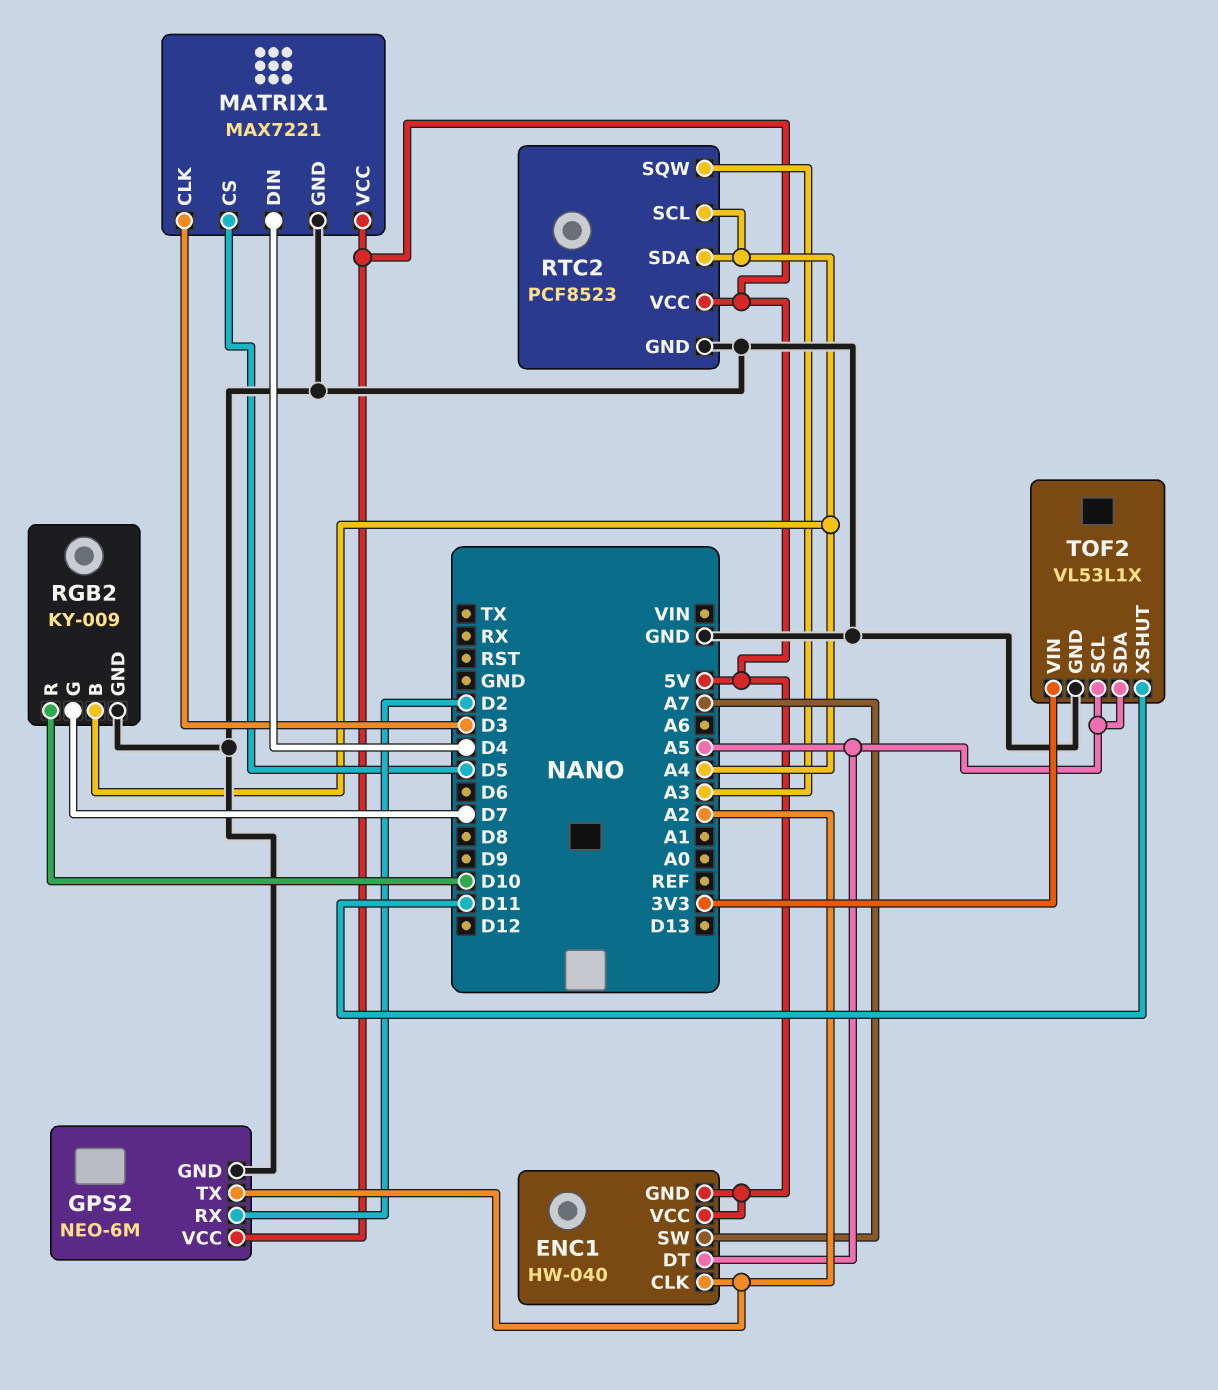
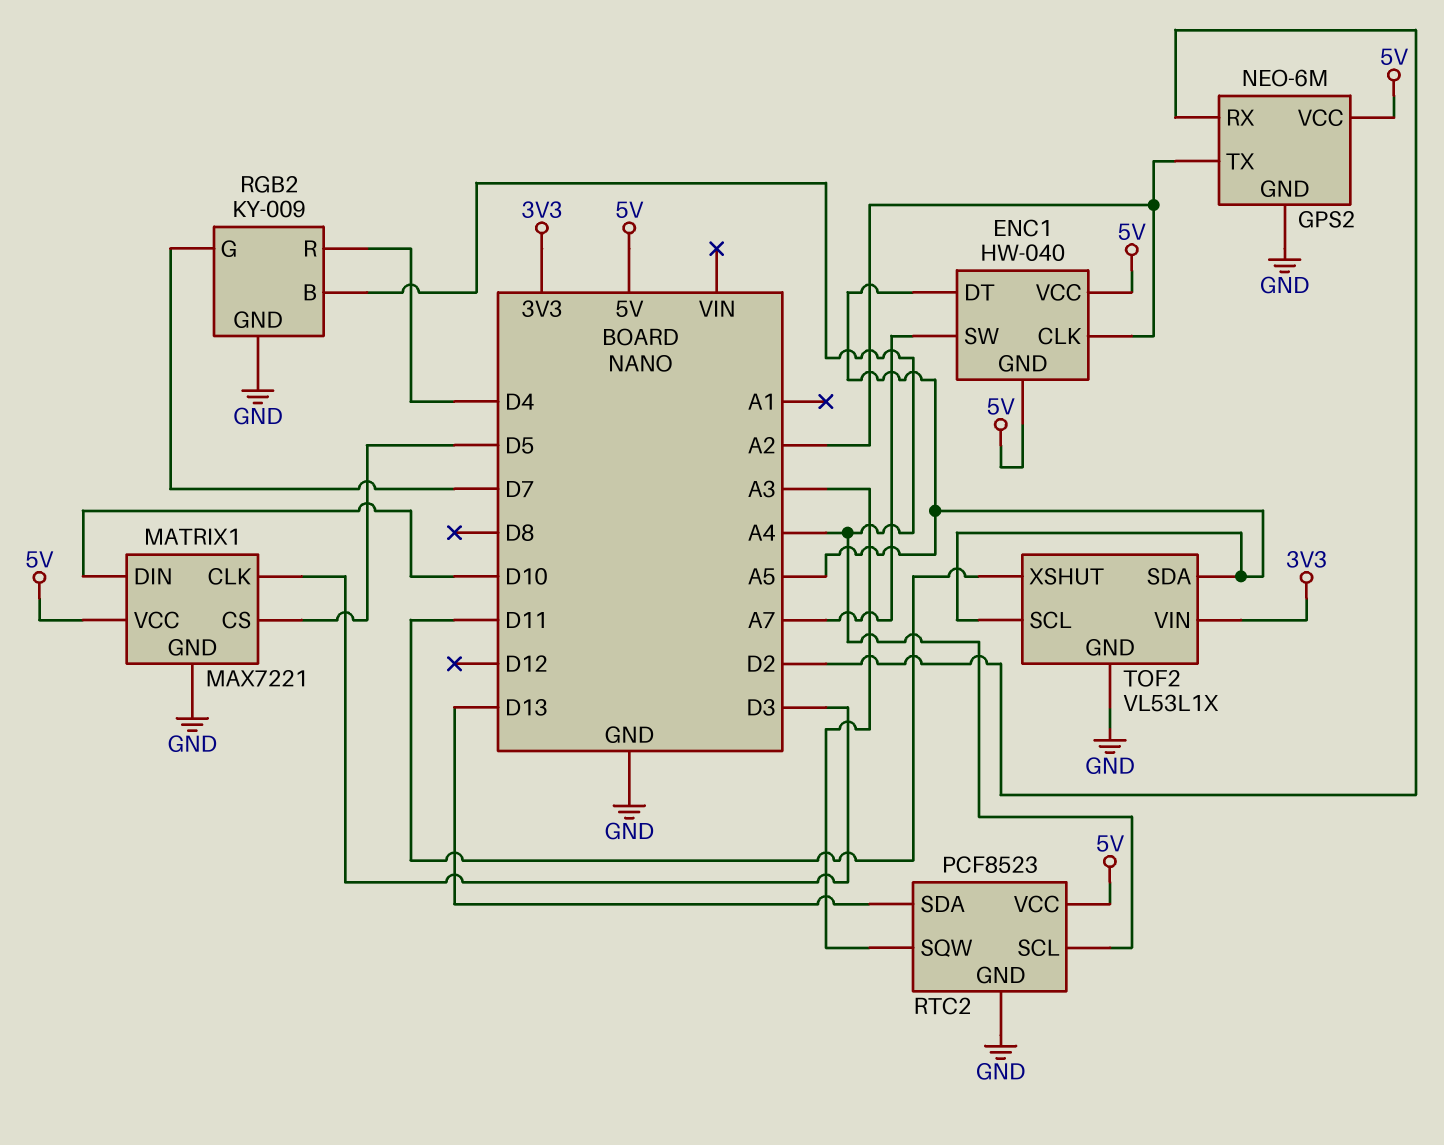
MATRIX1 pin DIN: D4 -> D10
RGB2 pin R: D10 -> D4
RTC2 pin SDA: A4 -> D13

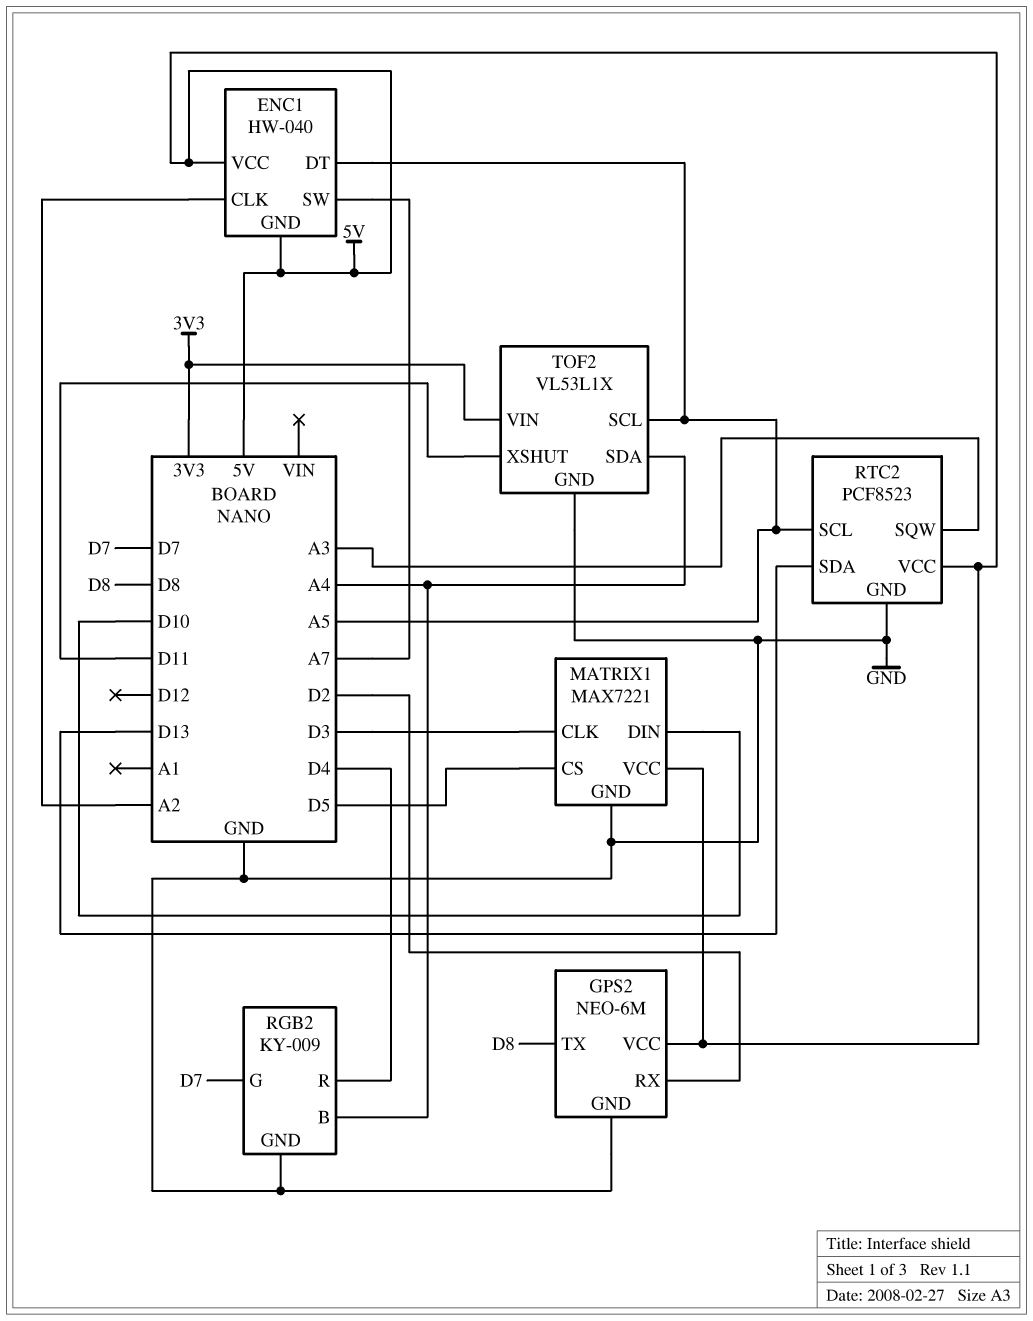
GPS2 pin TX: A2 -> D8
RTC2 pin SCL: A4 -> A5
TOF2 pin SDA: A5 -> A4

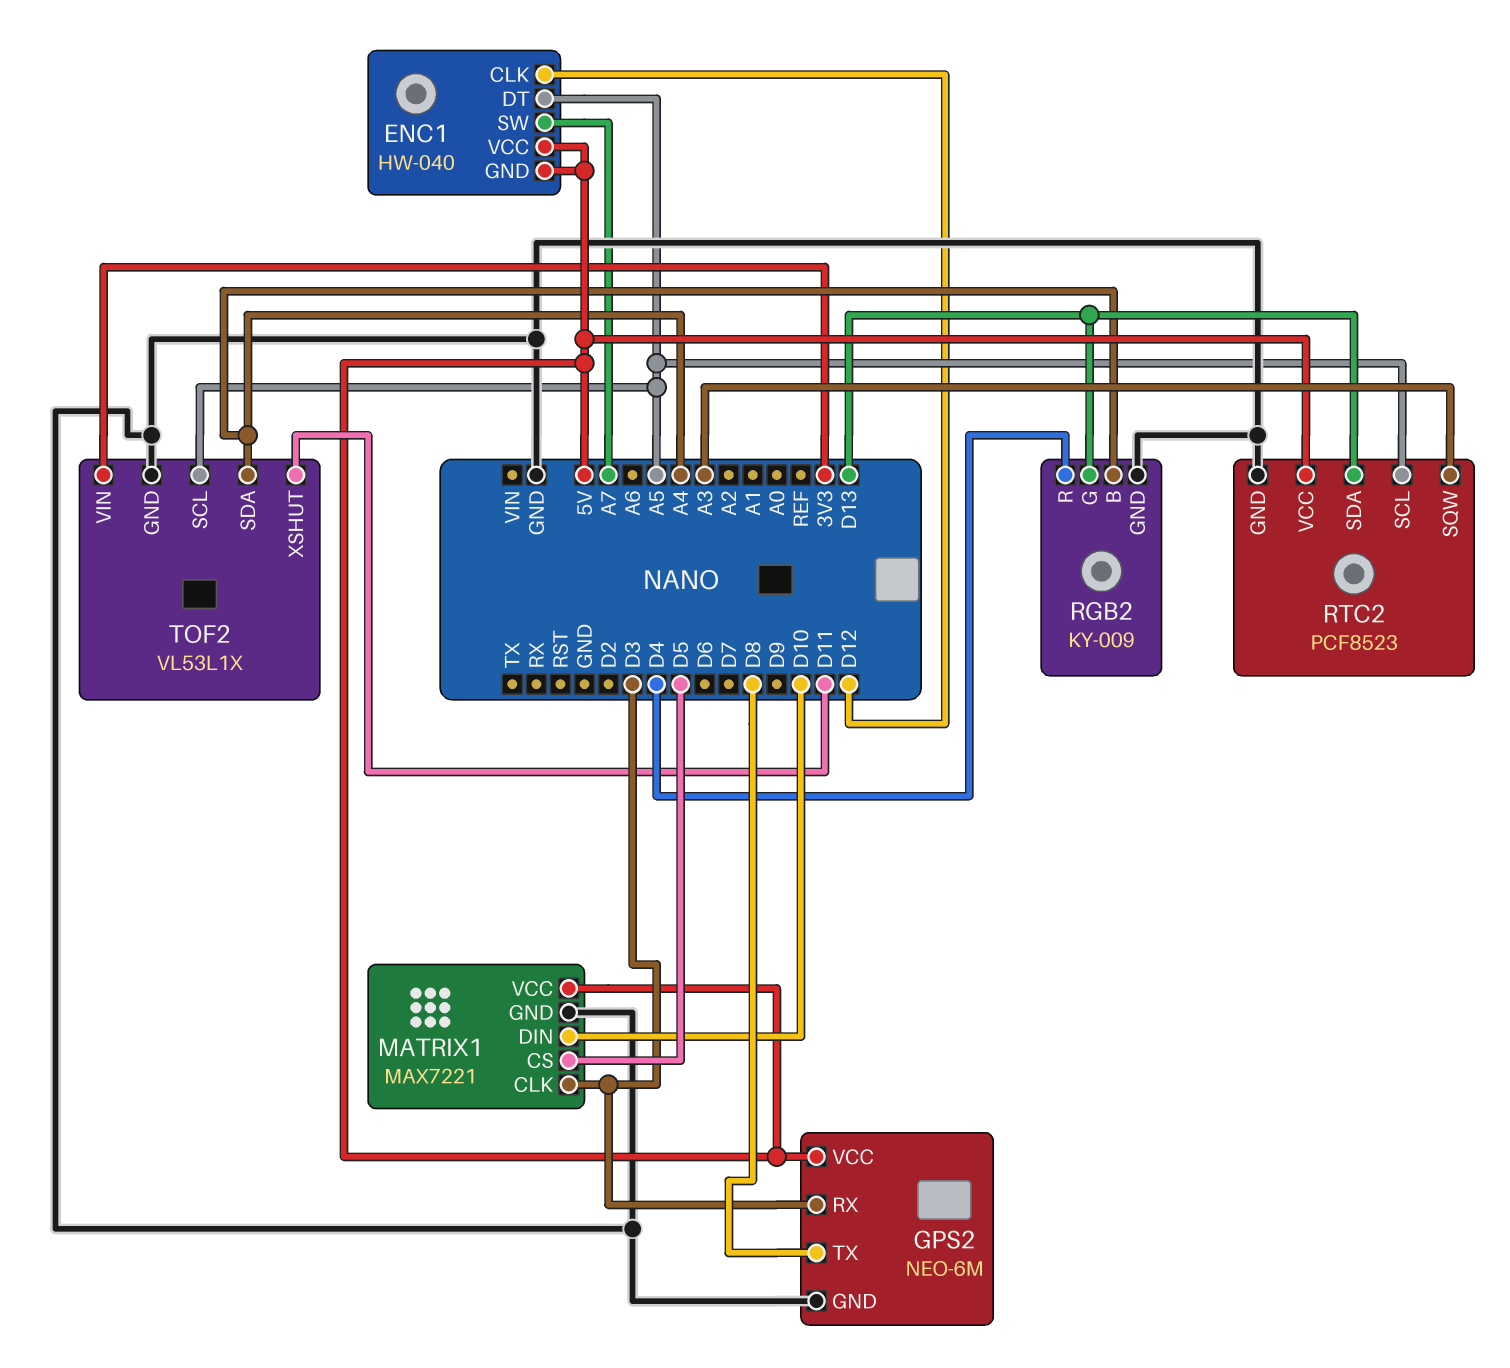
ENC1 pin CLK: A2 -> D12
GPS2 pin RX: D2 -> D3
RGB2 pin G: D7 -> D13

